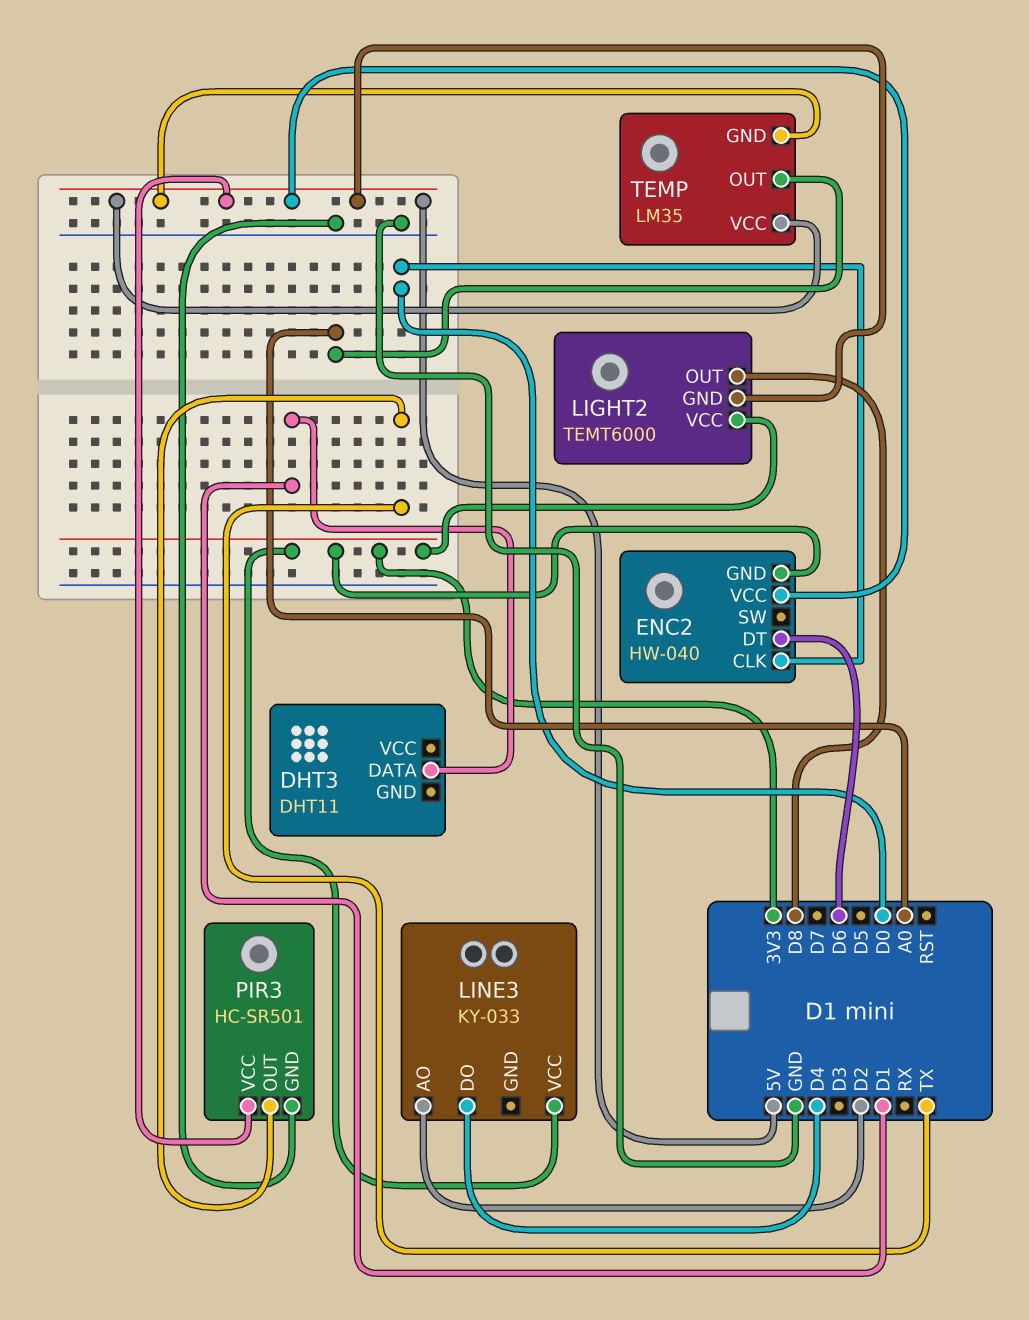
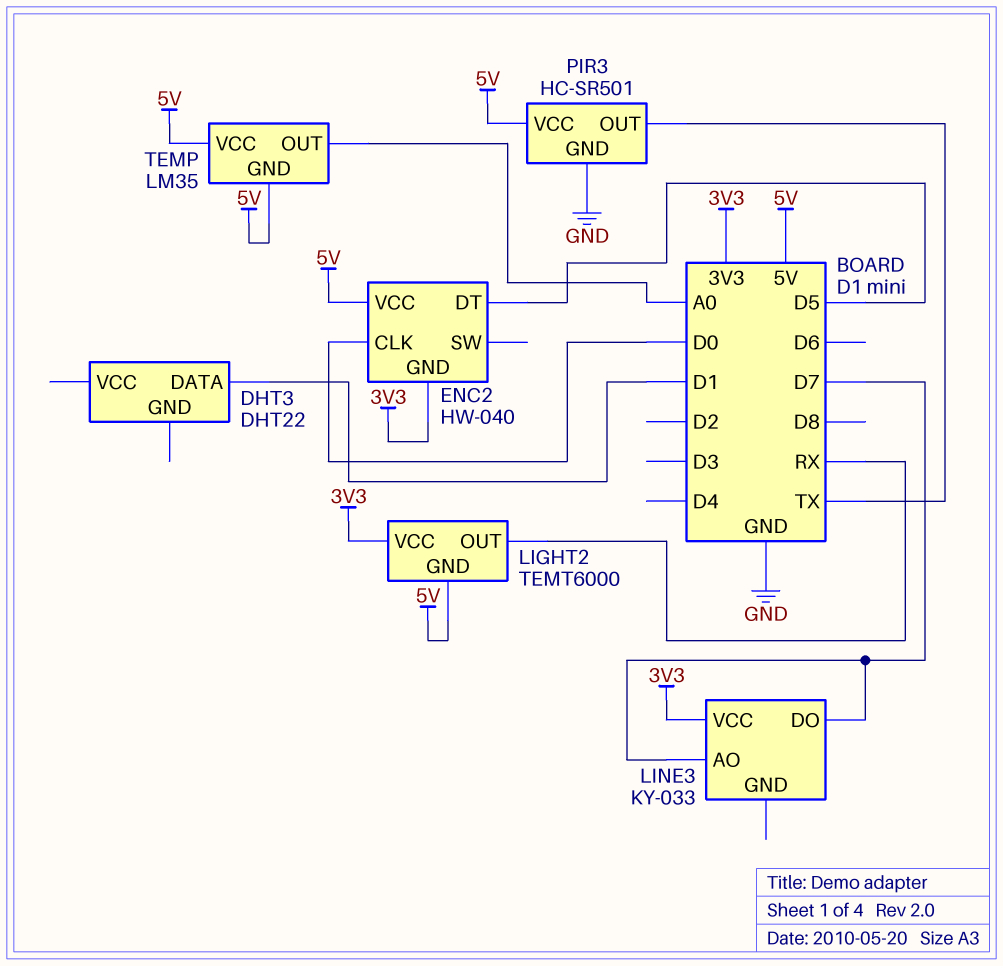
DHT3: DHT11 -> DHT22
ENC2 pin DT: D6 -> D5
LIGHT2 pin OUT: D8 -> RX
LINE3 pin AO: D2 -> D7
LINE3 pin DO: D4 -> D7

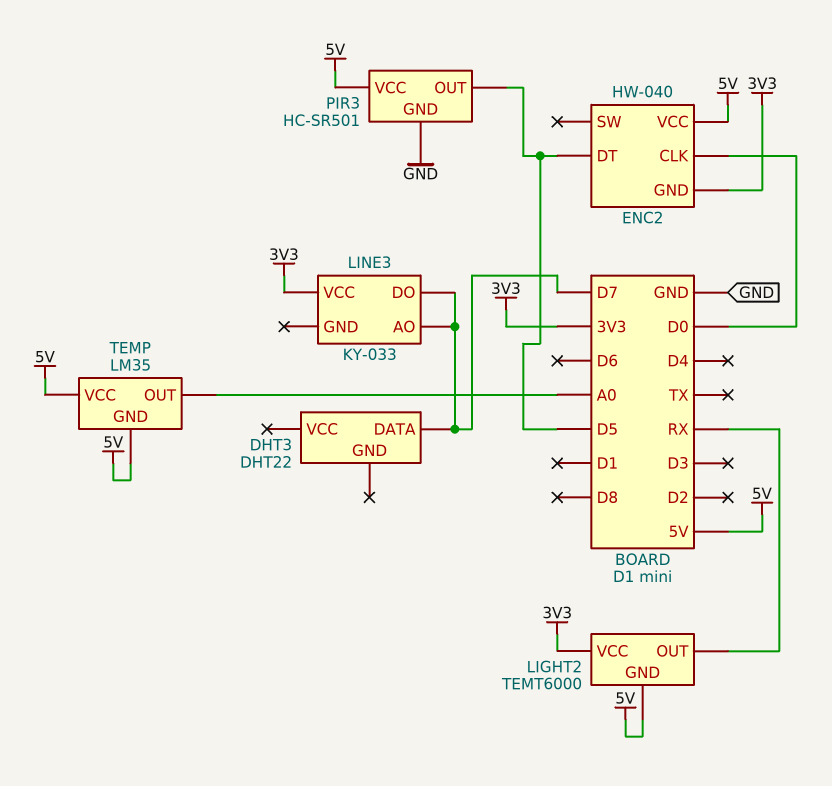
DHT3 pin DATA: D1 -> D7
PIR3 pin OUT: TX -> D5

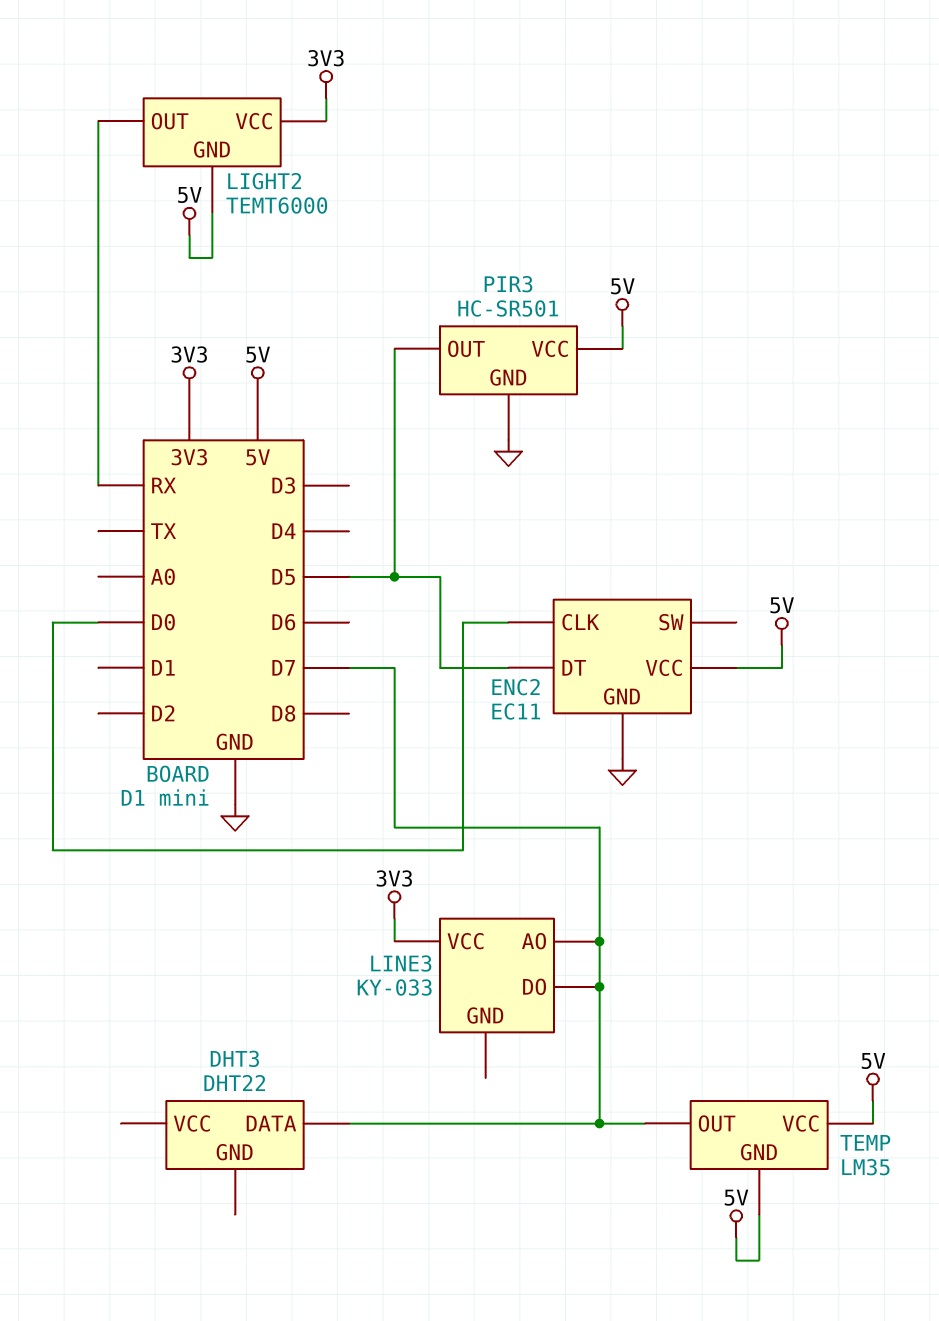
ENC2: HW-040 -> EC11
ENC2 pin GND: 3V3 -> GND
TEMP pin OUT: A0 -> D7

